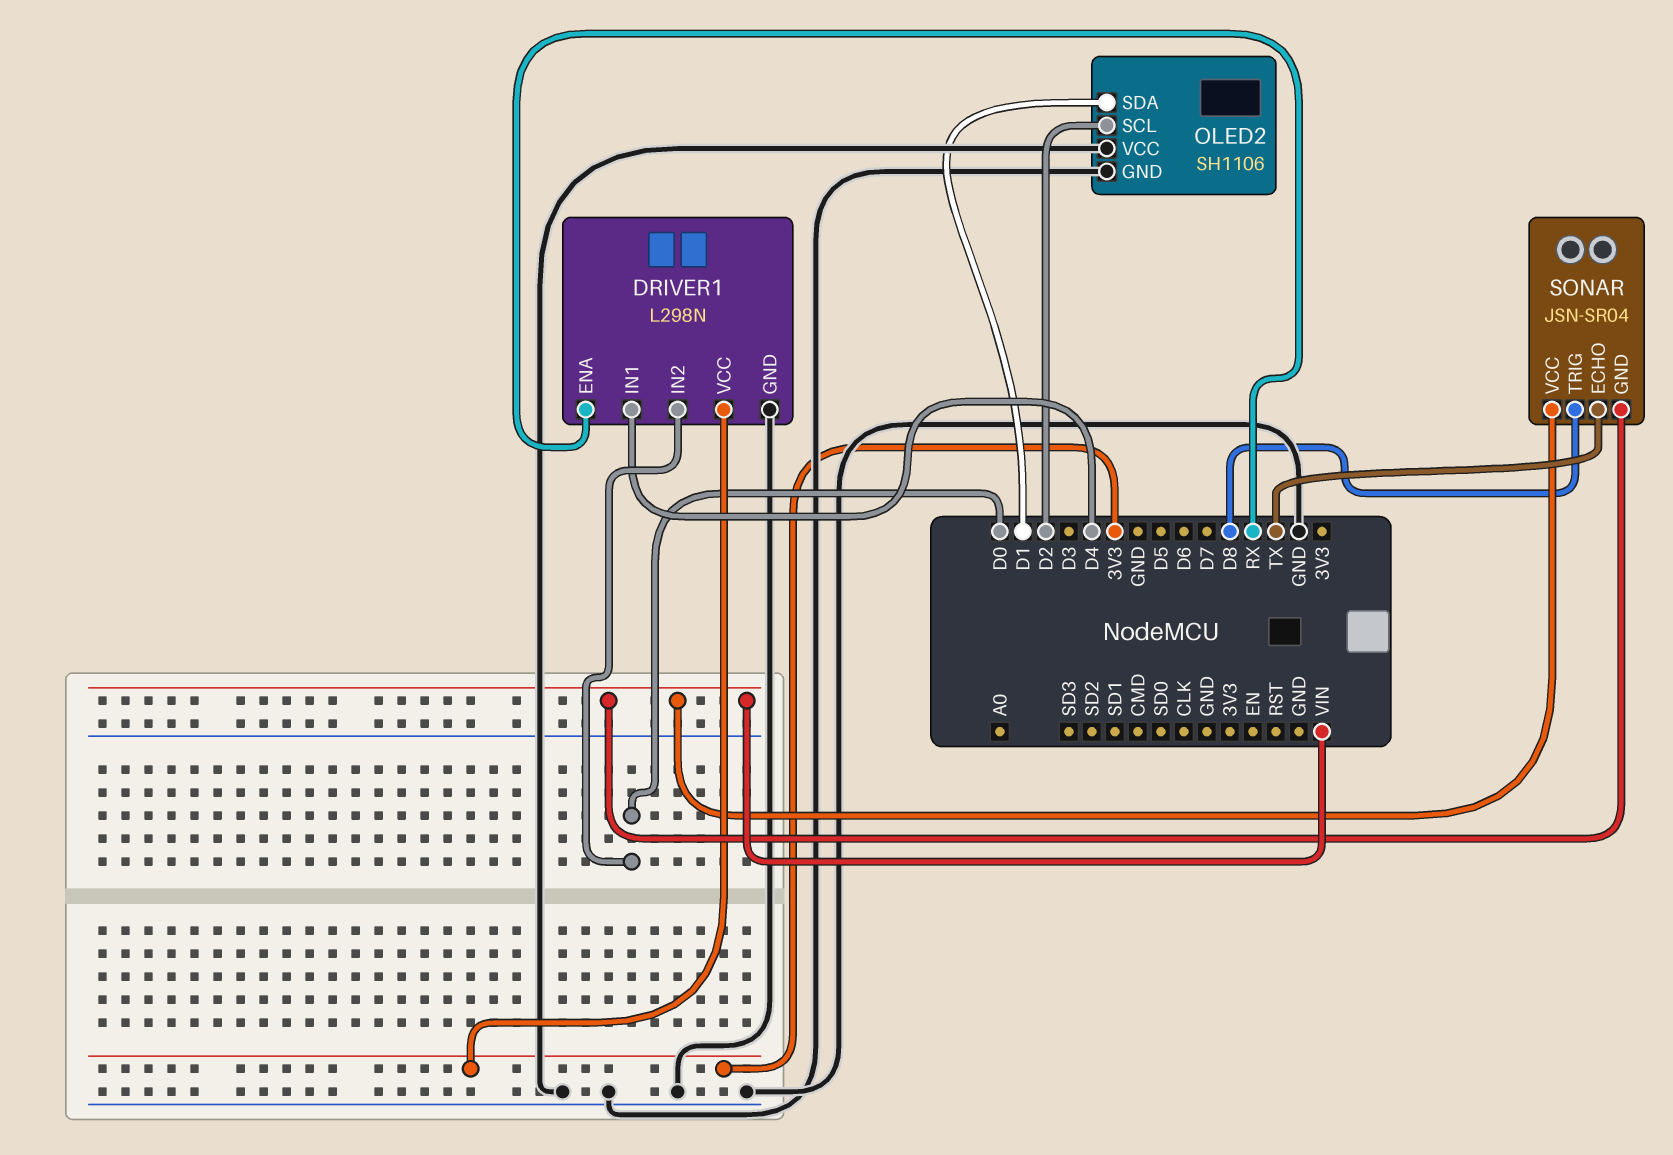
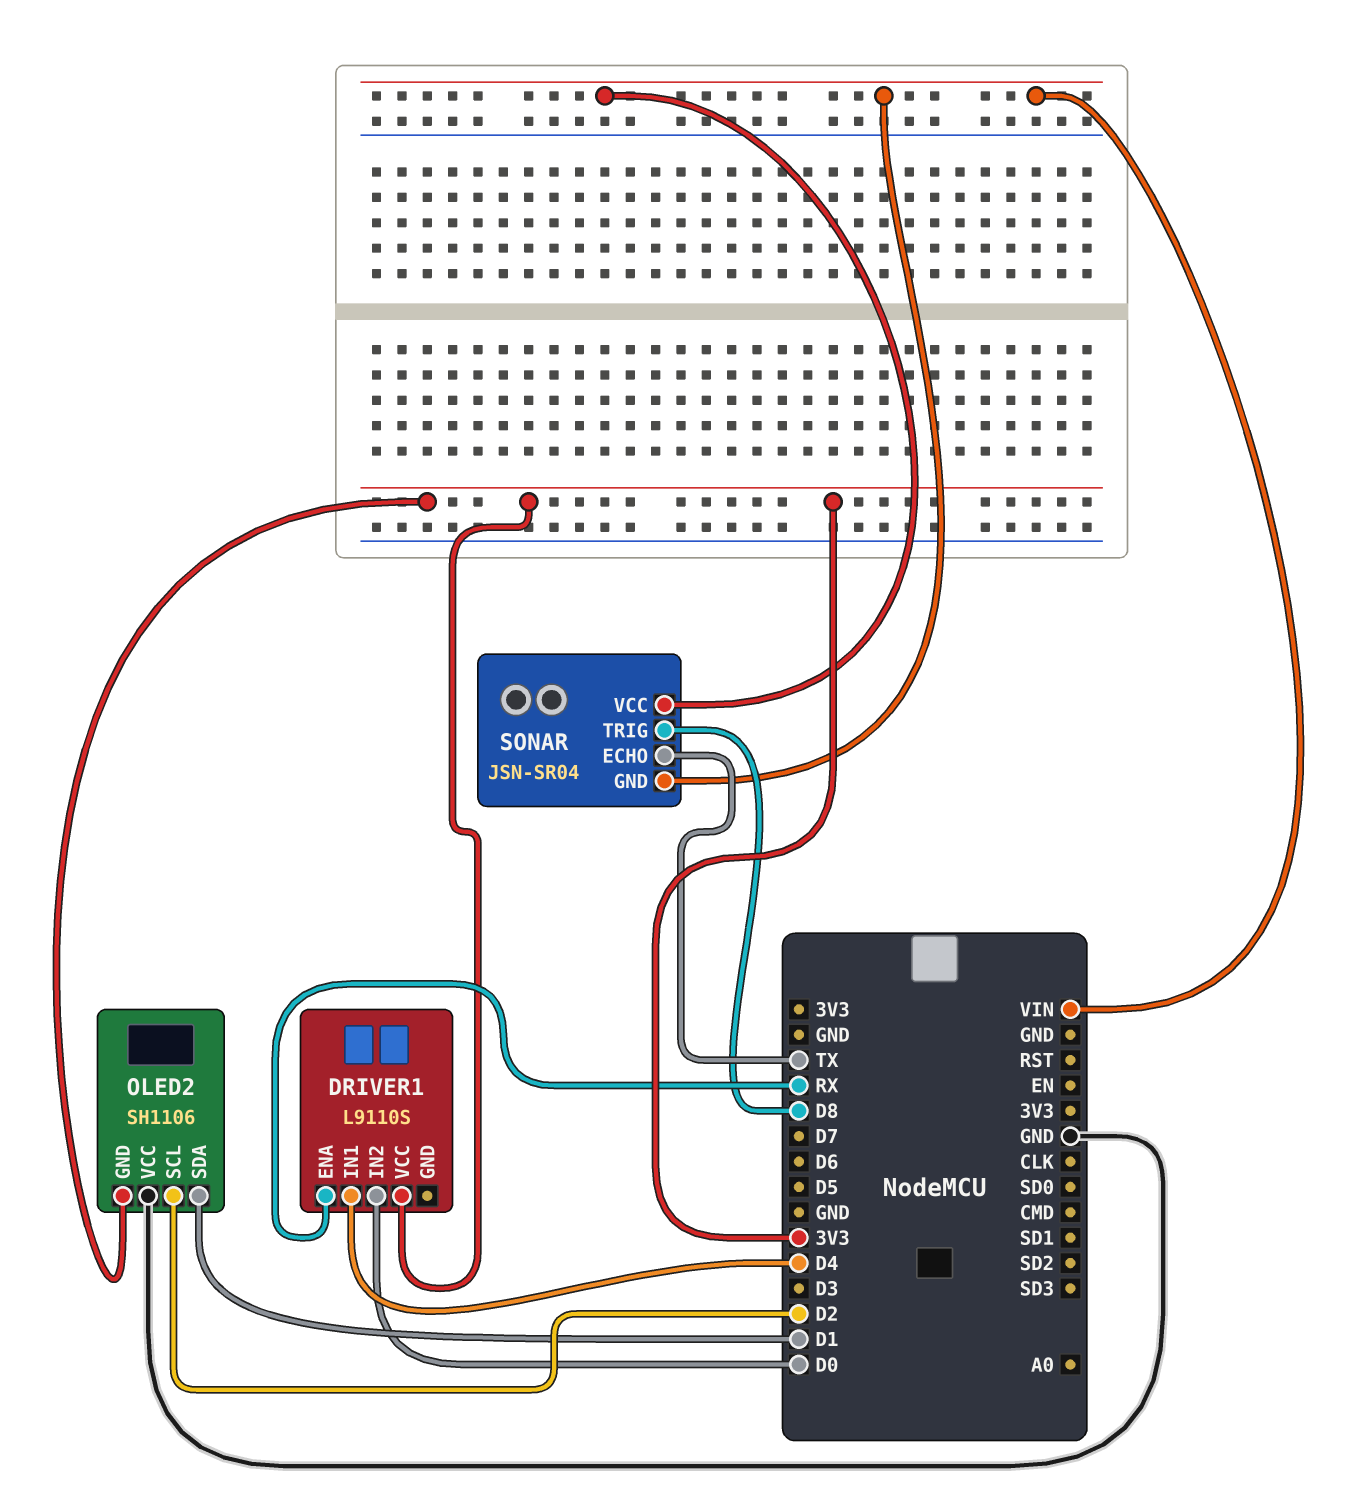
DRIVER1: L298N -> L9110S
DRIVER1 pin GND: GND -> none
OLED2 pin GND: GND -> 3V3

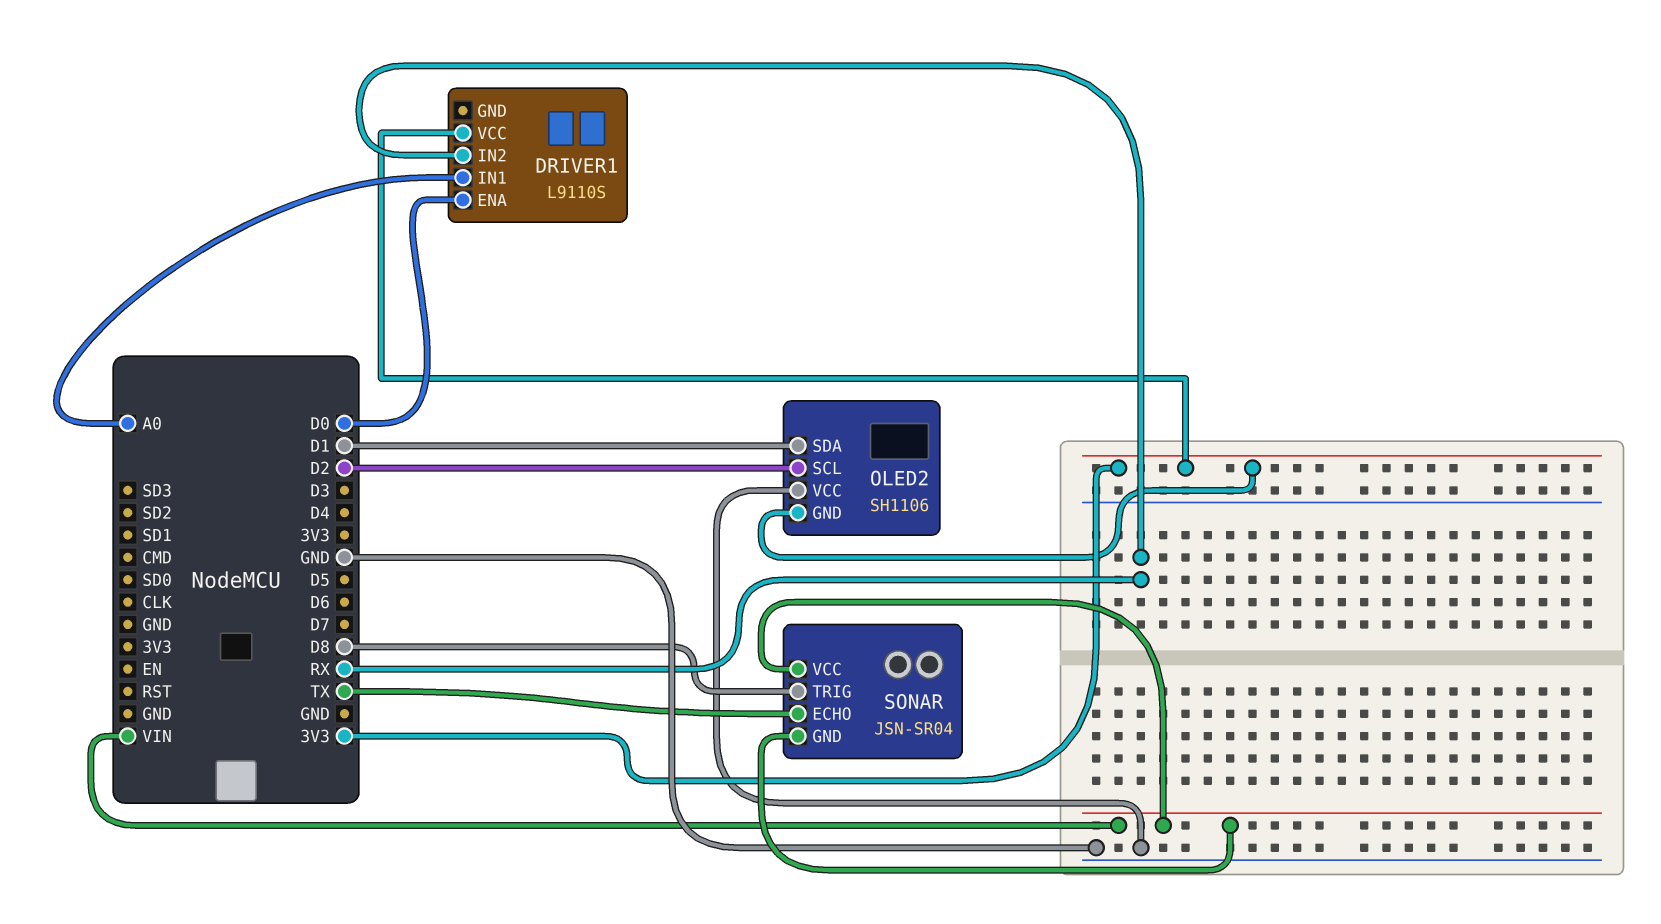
DRIVER1 pin ENA: RX -> D0
DRIVER1 pin IN1: D4 -> A0
DRIVER1 pin IN2: D0 -> RX

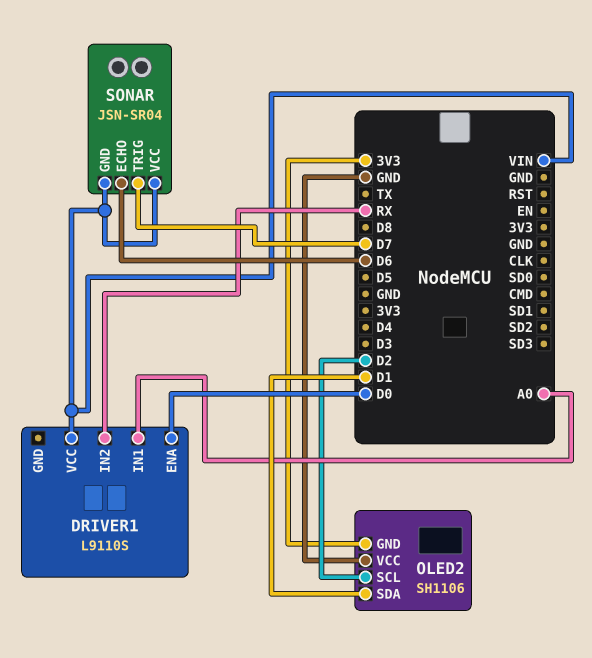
DRIVER1 pin VCC: 3V3 -> VIN
SONAR pin ECHO: TX -> D6
SONAR pin TRIG: D8 -> D7

